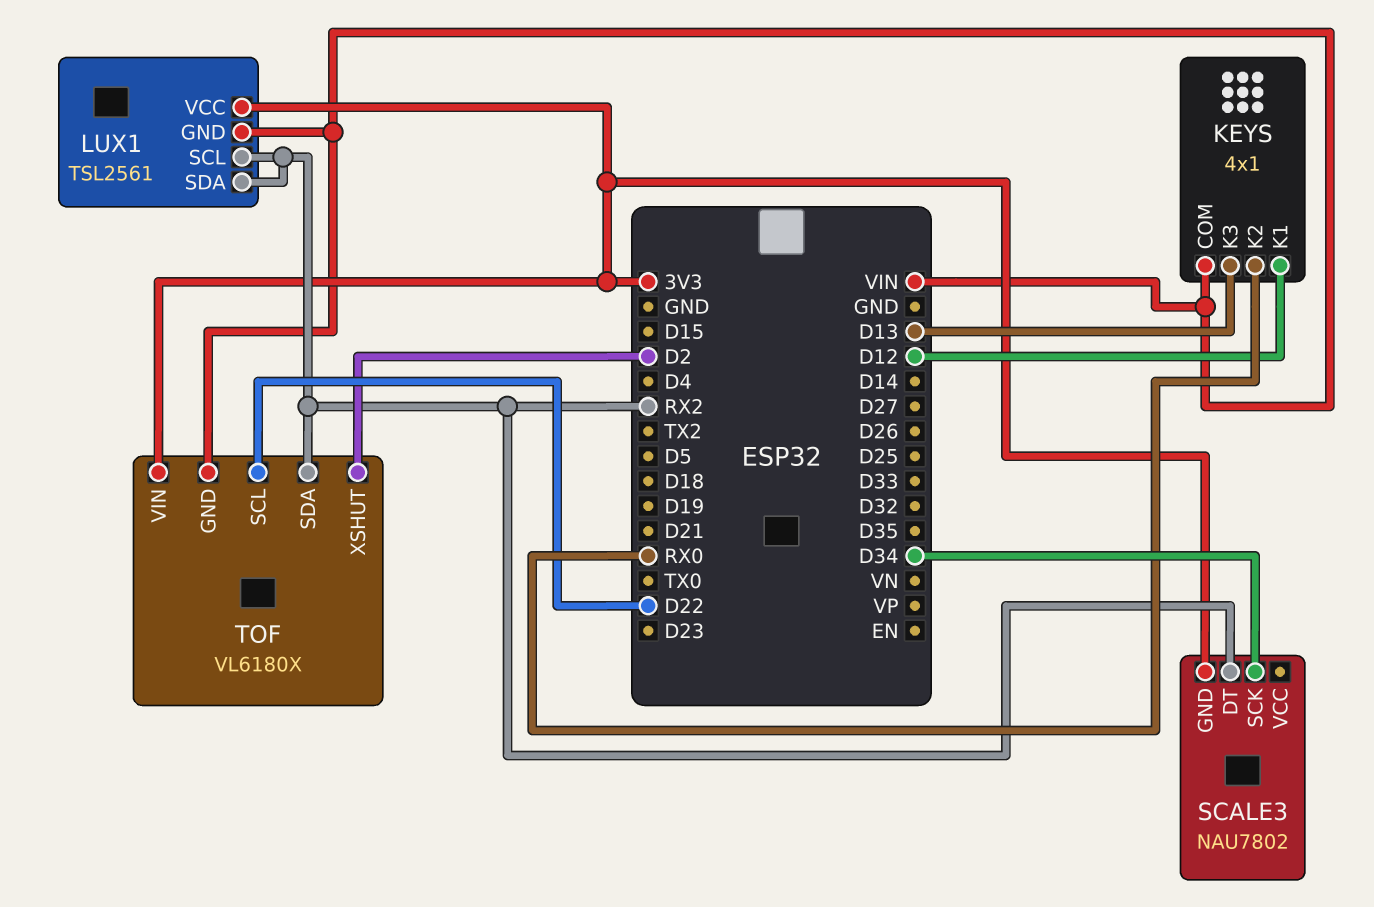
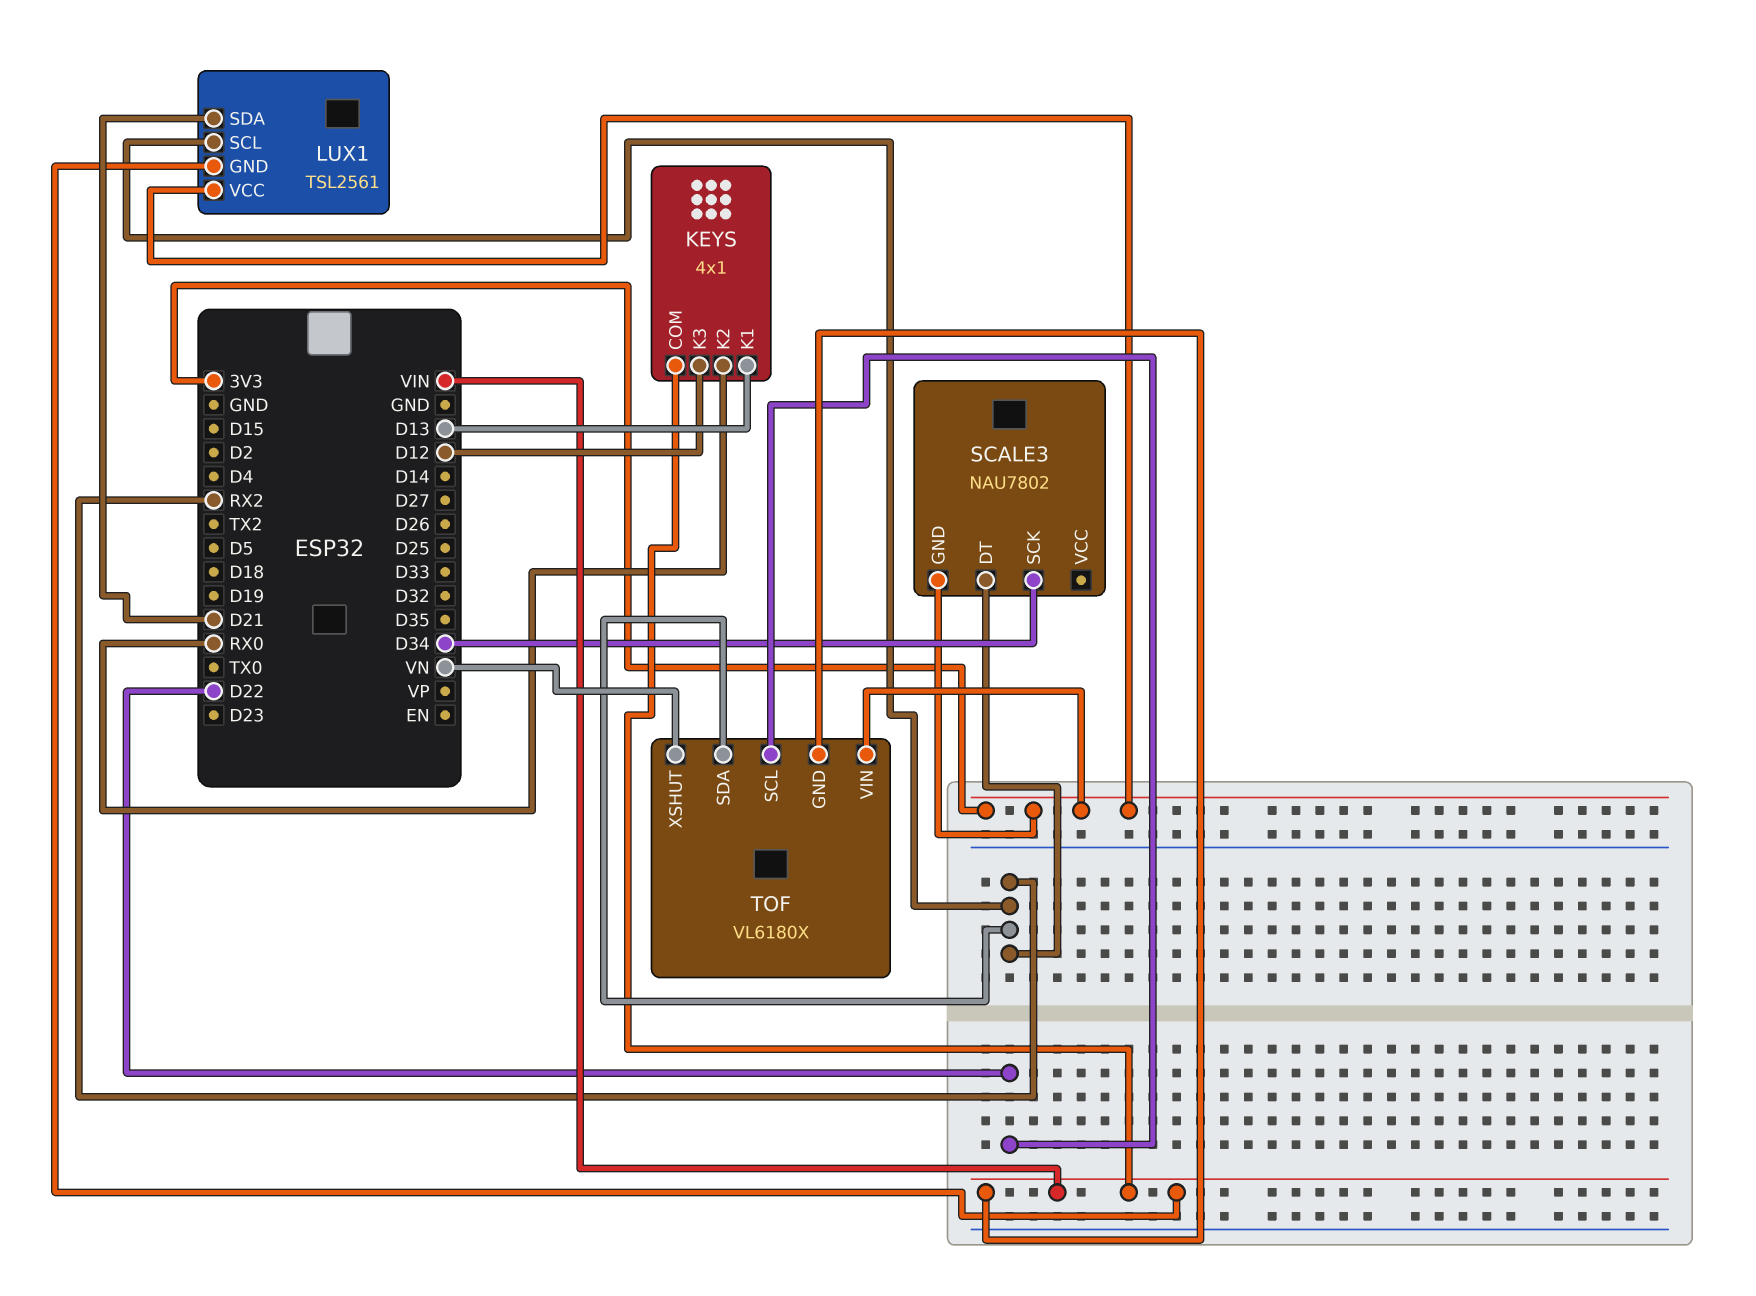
KEYS pin K1: D12 -> D13
KEYS pin K3: D13 -> D12
LUX1 pin SDA: RX2 -> D21
TOF pin XSHUT: D2 -> VN

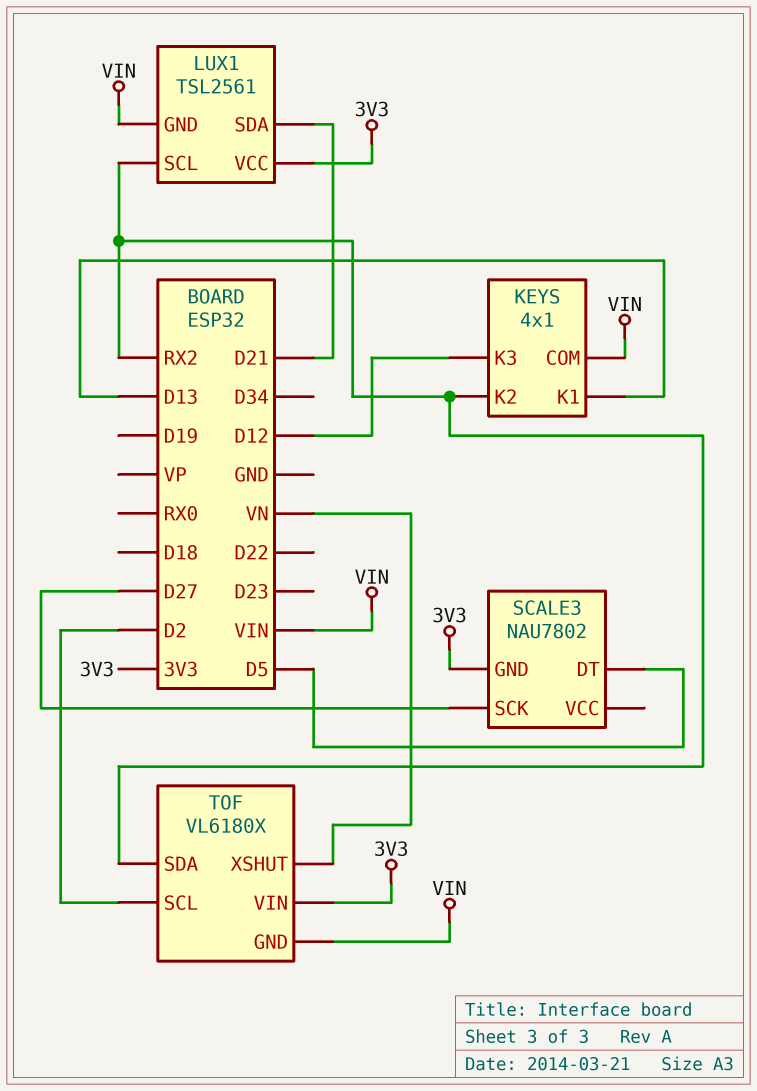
KEYS pin K2: RX0 -> RX2
SCALE3 pin DT: RX2 -> D5
SCALE3 pin SCK: D34 -> D27
TOF pin SCL: D22 -> D2

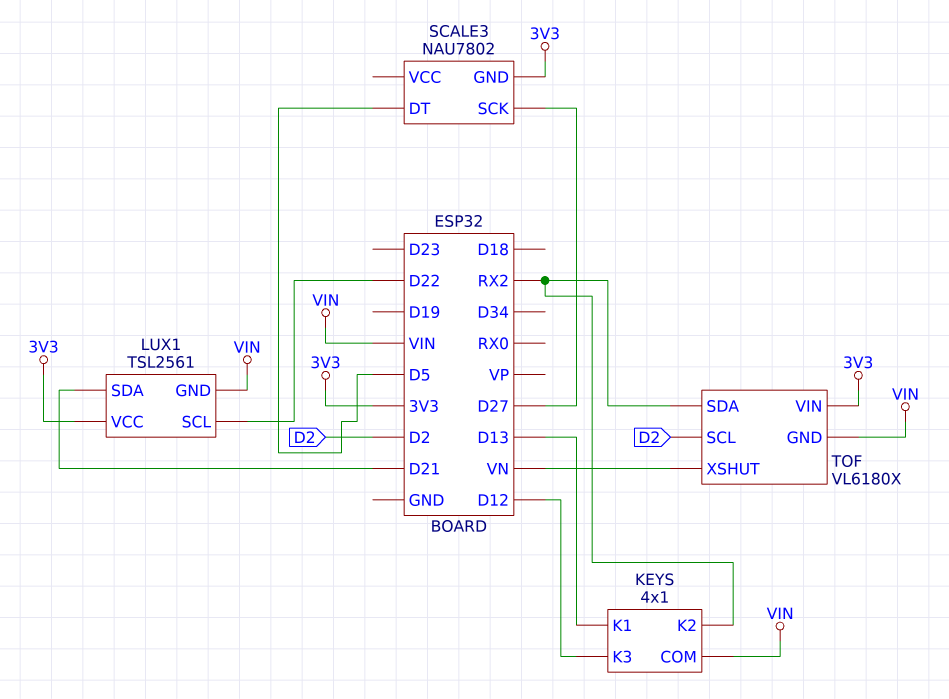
LUX1 pin SCL: RX2 -> D22

